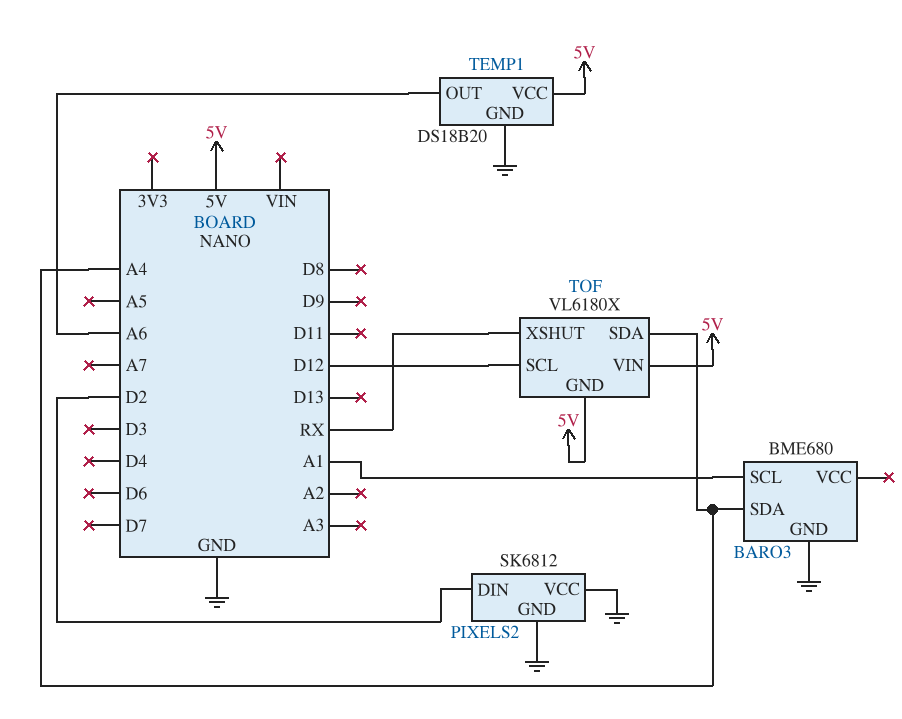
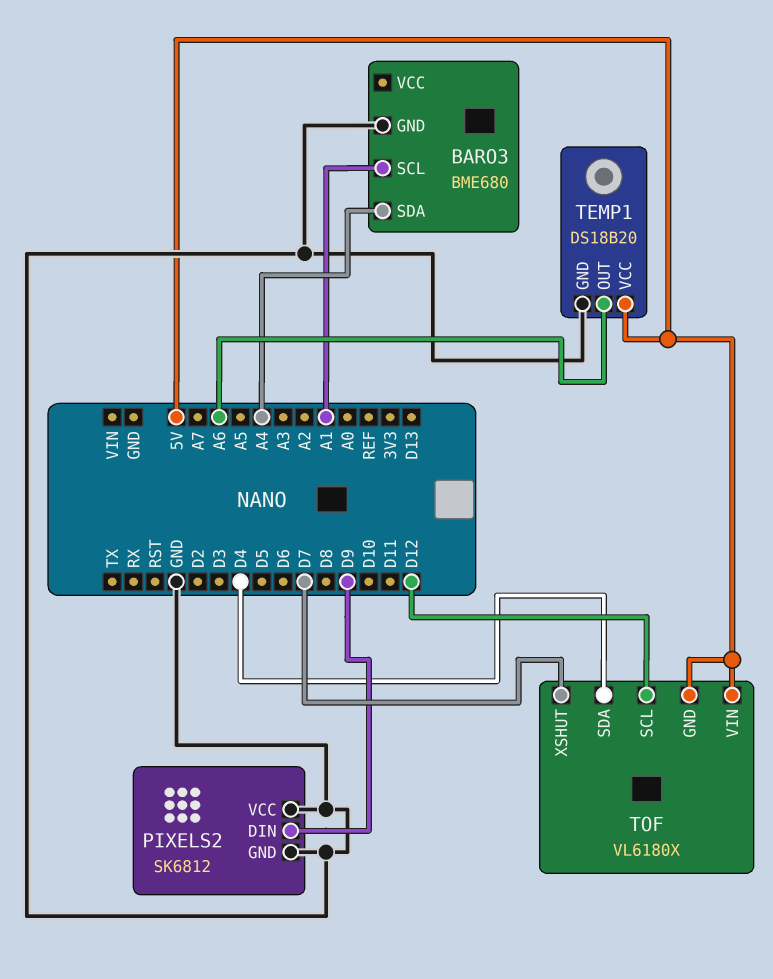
PIXELS2 pin DIN: D2 -> D9
TOF pin SDA: A4 -> D4
TOF pin XSHUT: RX -> D7

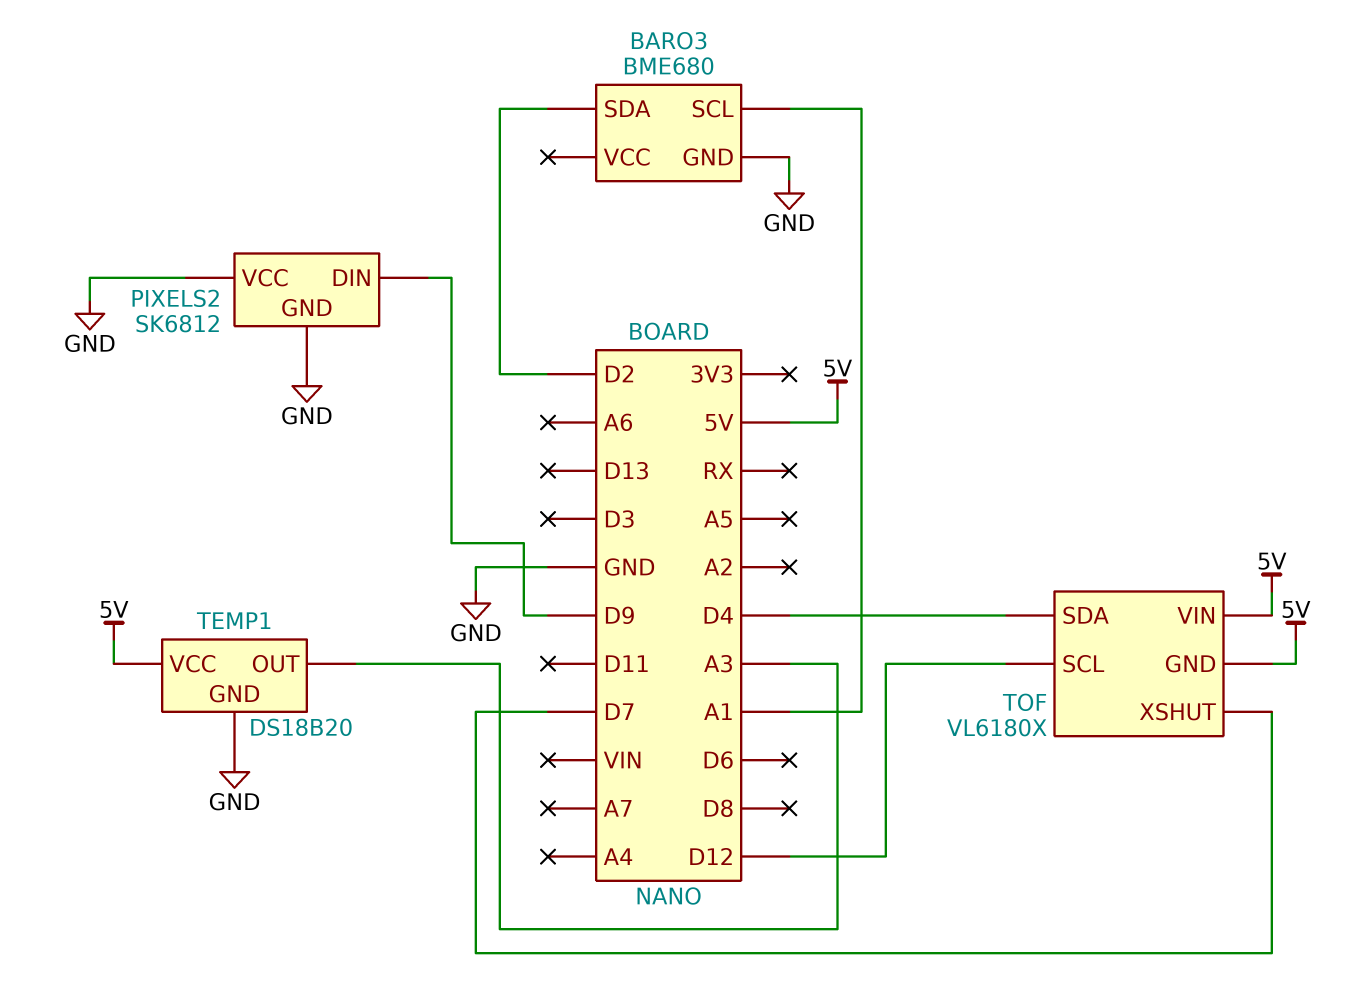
BARO3 pin SDA: A4 -> D2
TEMP1 pin OUT: A6 -> A3

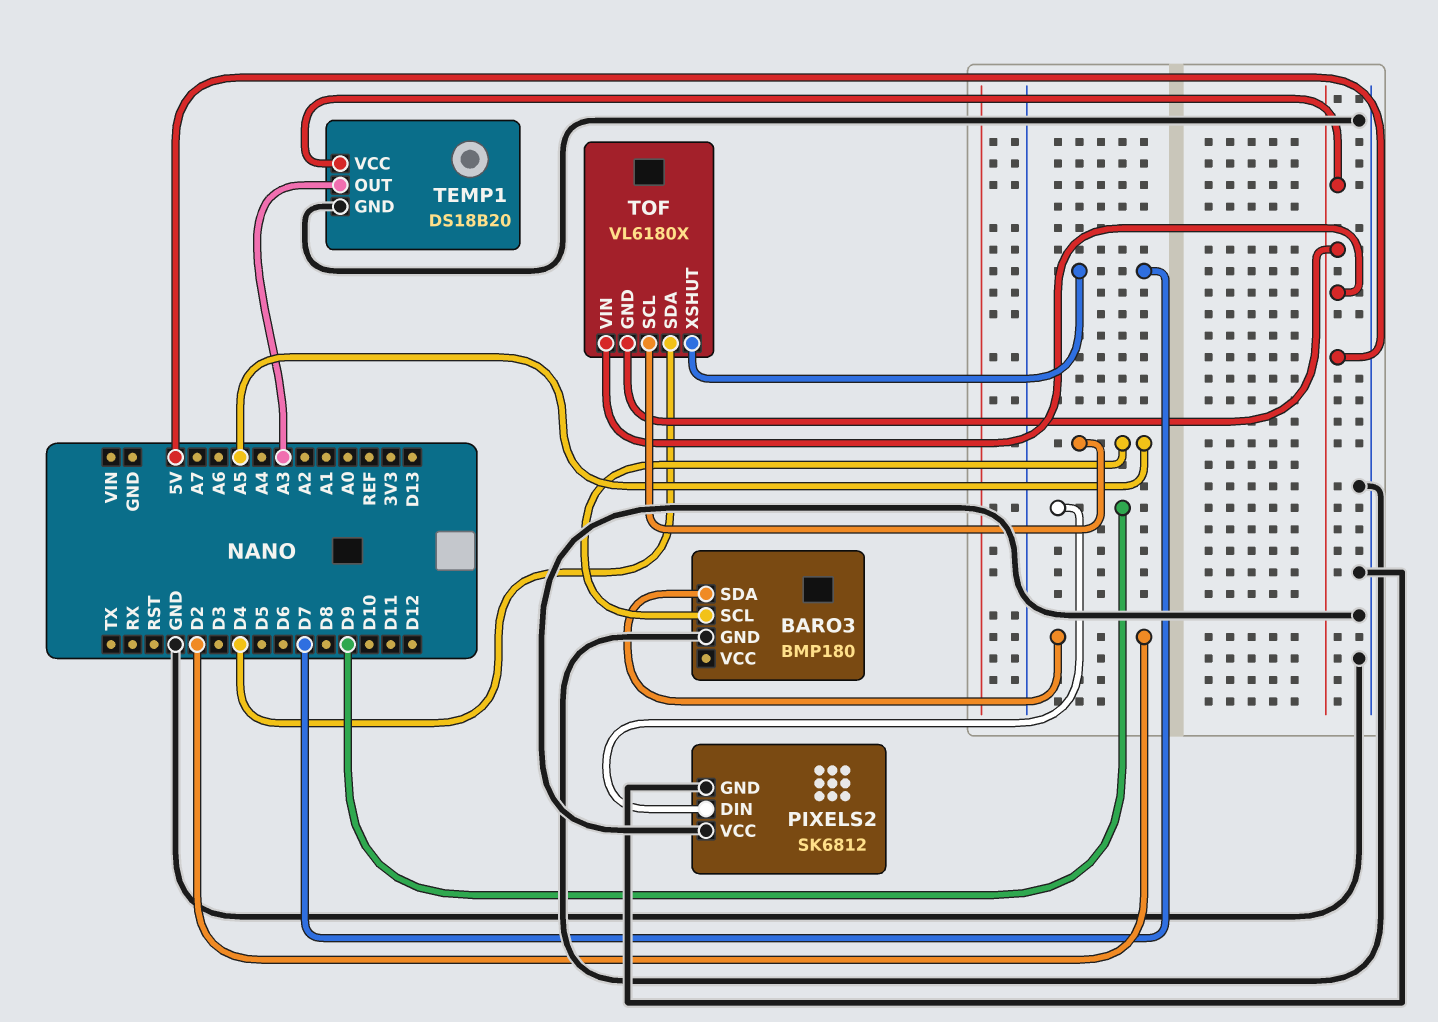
BARO3: BME680 -> BMP180
BARO3 pin SCL: A1 -> A5
TOF pin SCL: D12 -> A5

